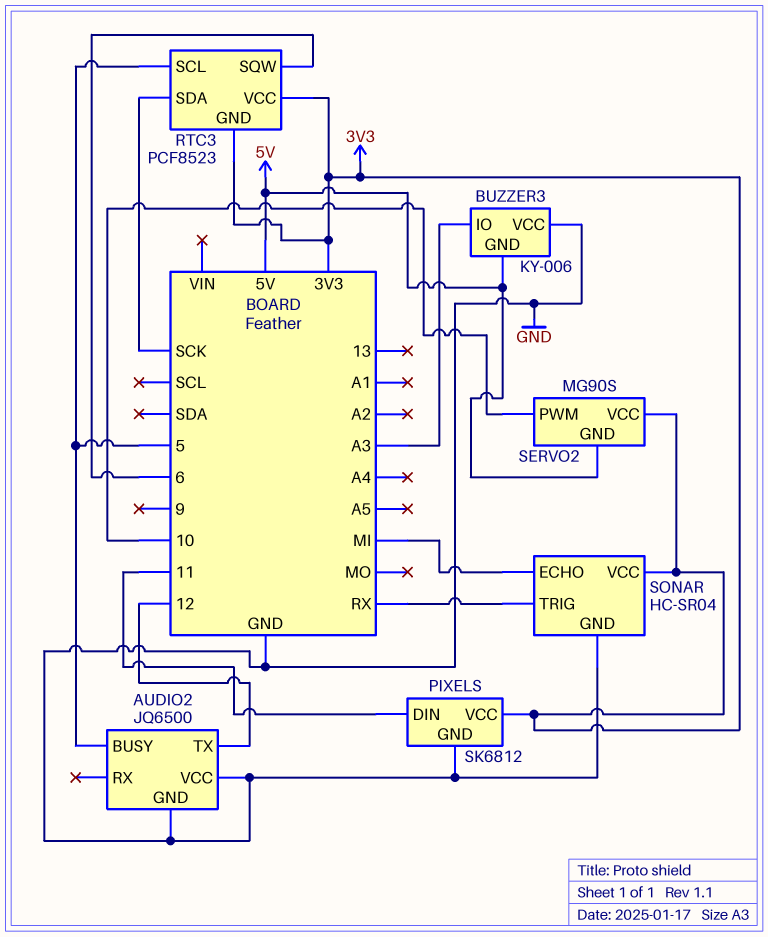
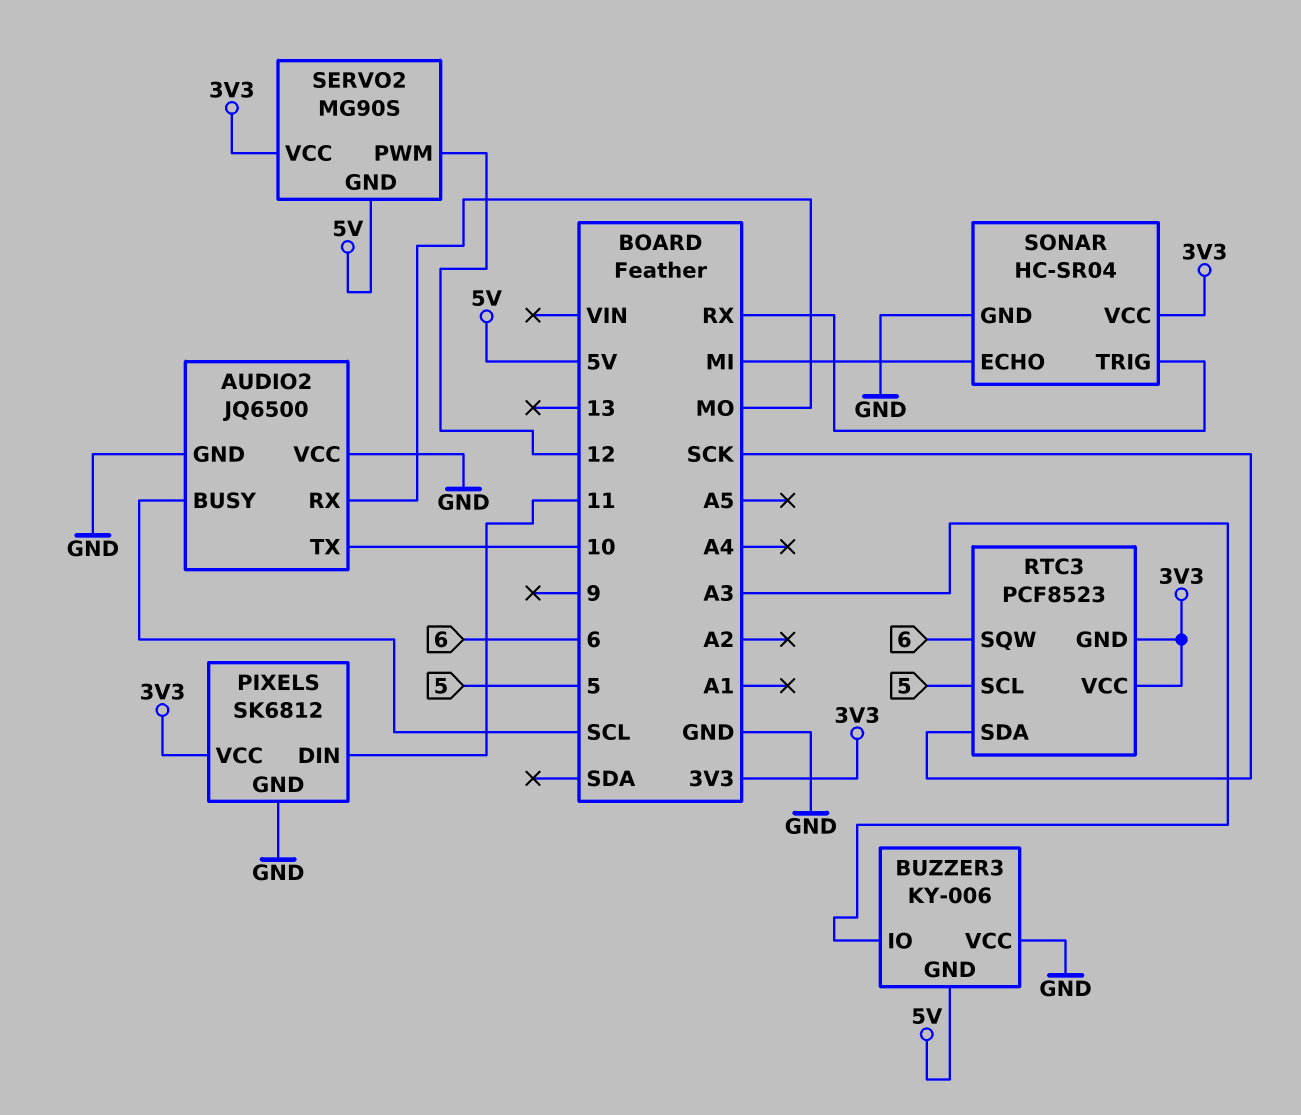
AUDIO2 pin BUSY: 5 -> SCL
AUDIO2 pin RX: none -> MO
AUDIO2 pin TX: 12 -> 10
SERVO2 pin PWM: 10 -> 12

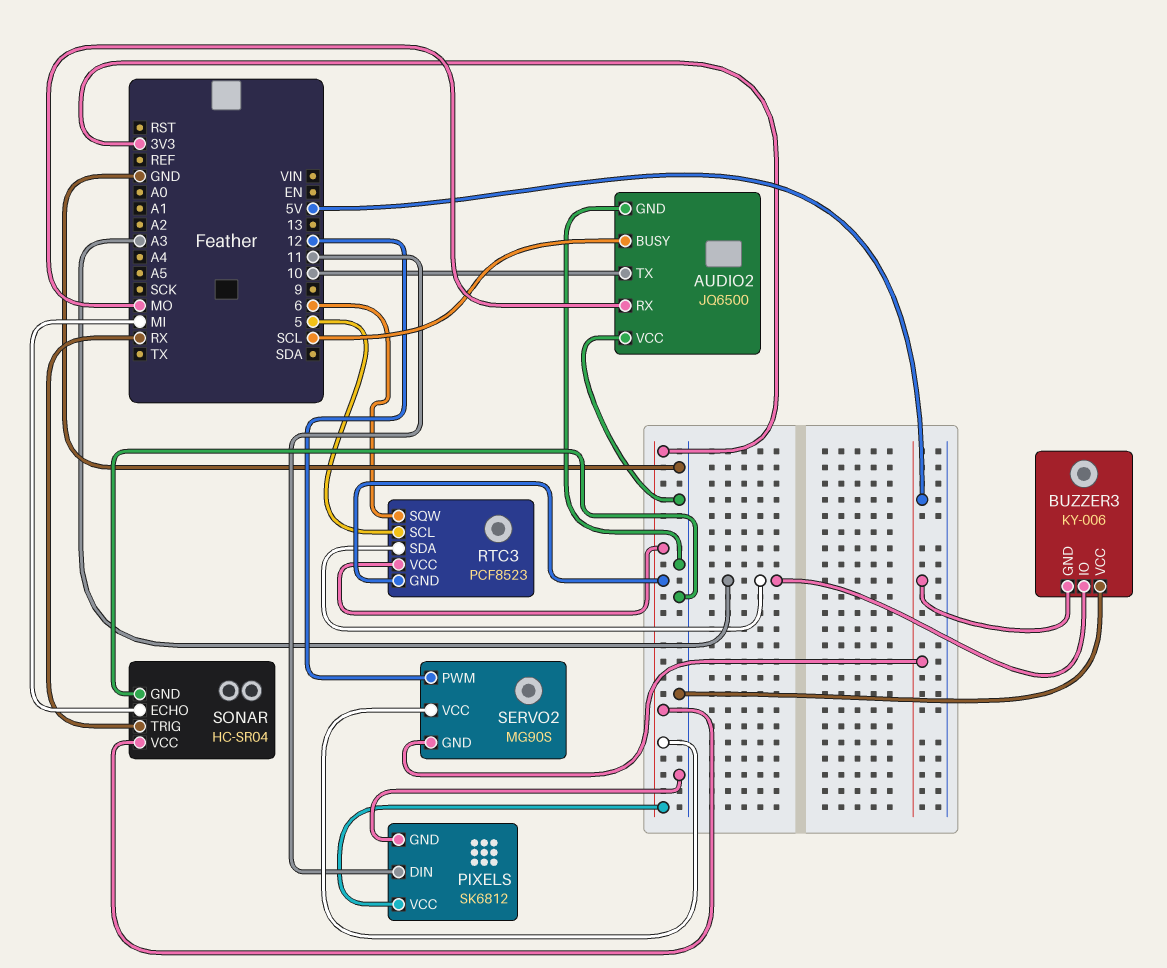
RTC3 pin SDA: SCK -> A3

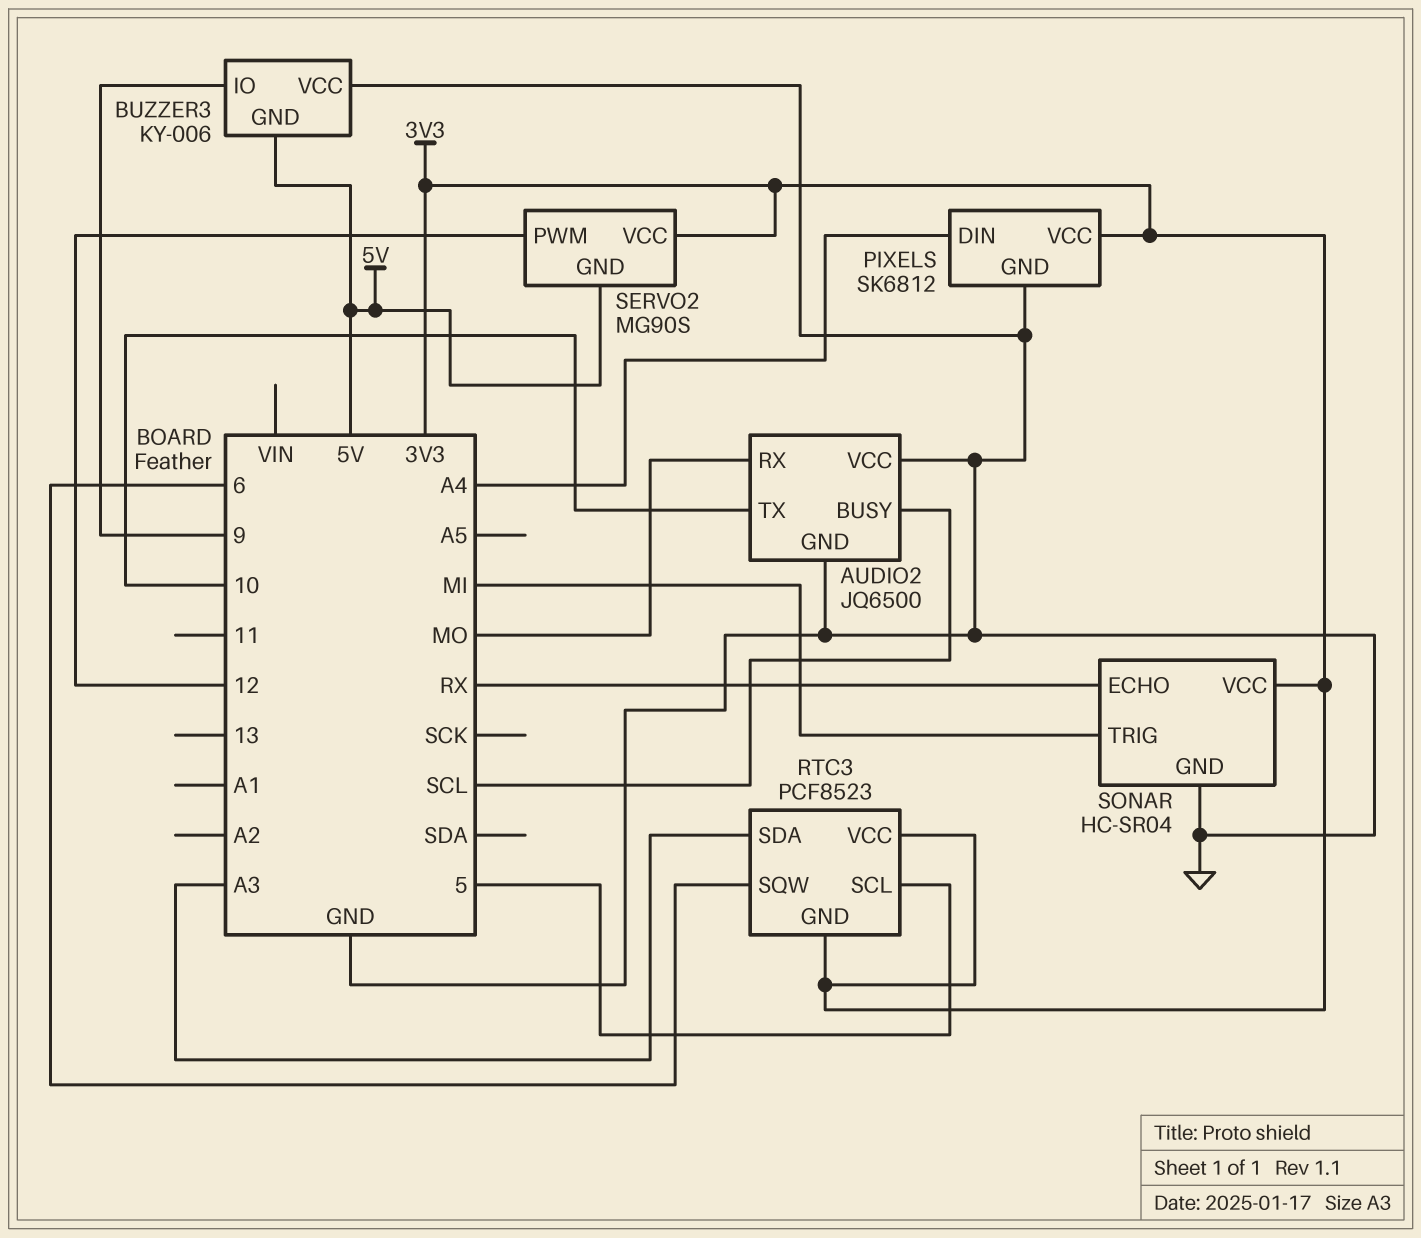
BUZZER3 pin IO: A3 -> 9
PIXELS pin DIN: 11 -> A4
SONAR pin ECHO: MI -> RX
SONAR pin TRIG: RX -> MI

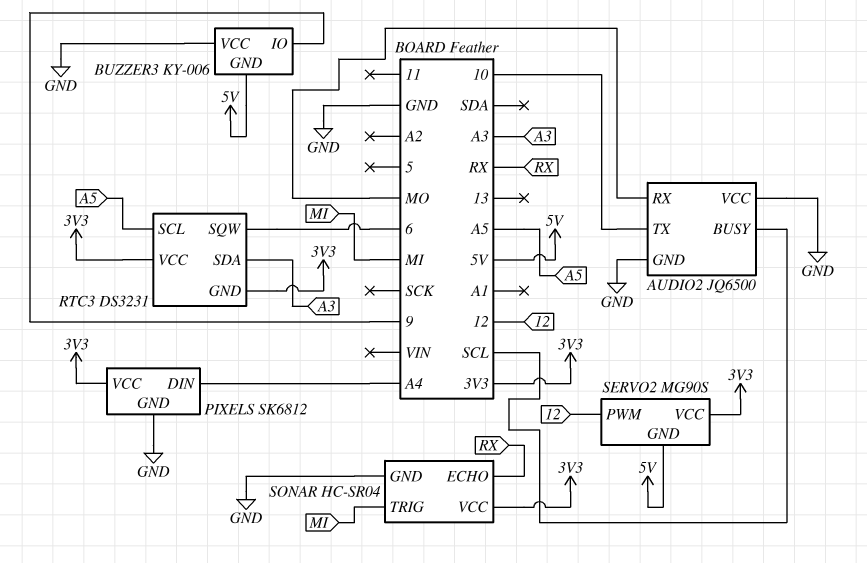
RTC3: PCF8523 -> DS3231
RTC3 pin SCL: 5 -> A5

